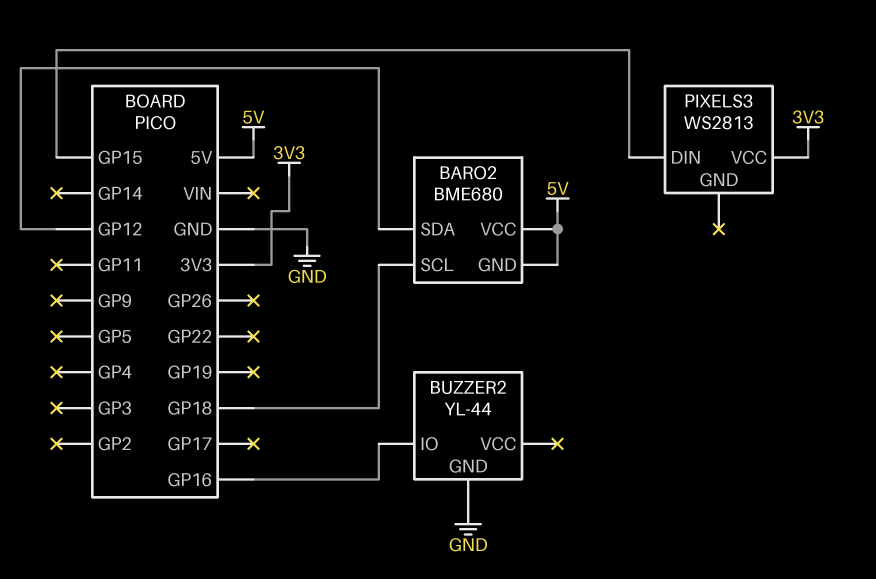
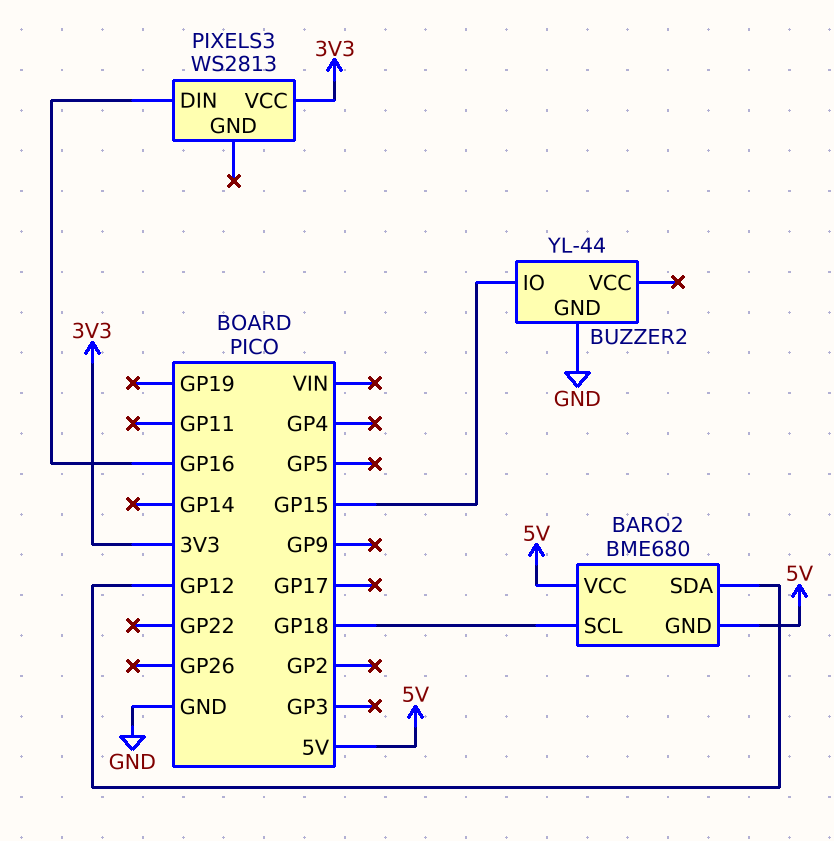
BUZZER2 pin IO: GP16 -> GP15
PIXELS3 pin DIN: GP15 -> GP16

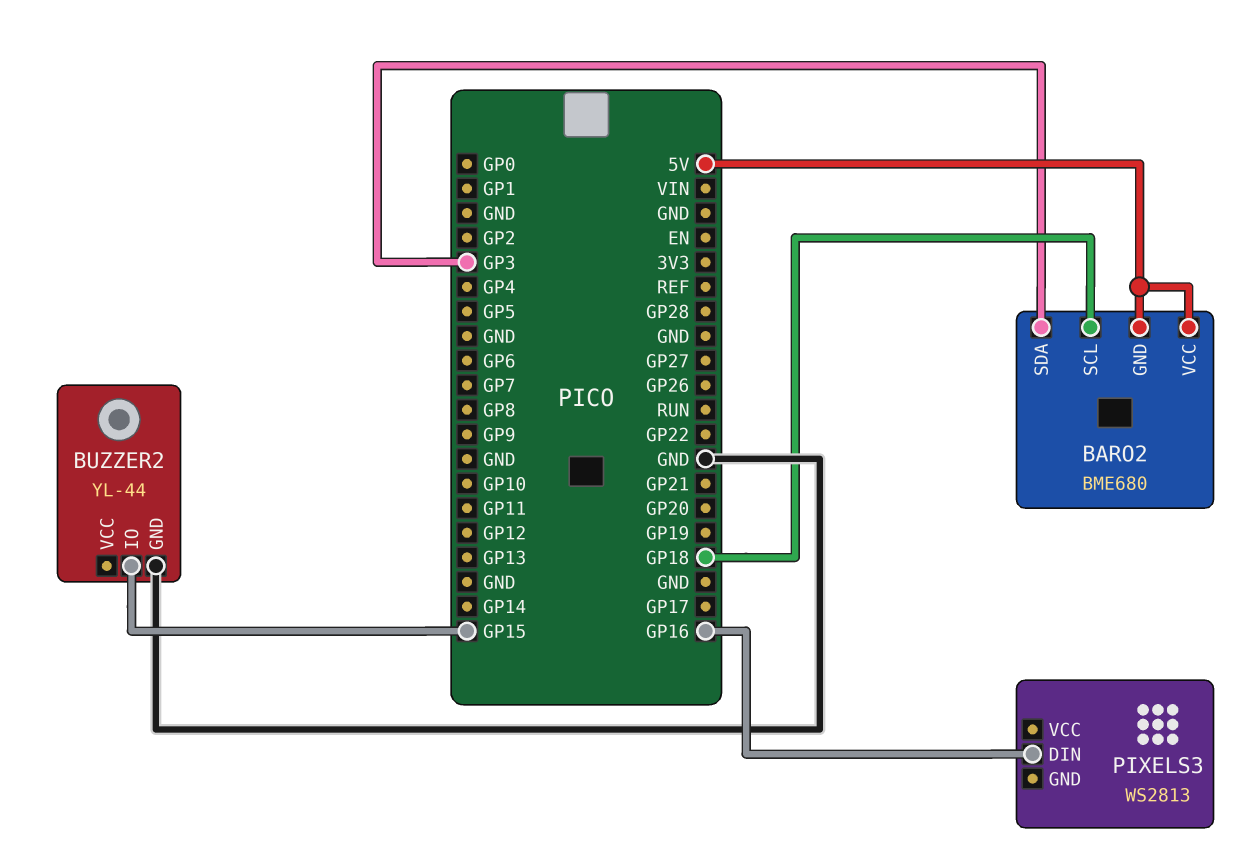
BARO2 pin SDA: GP12 -> GP3
PIXELS3 pin VCC: 3V3 -> none

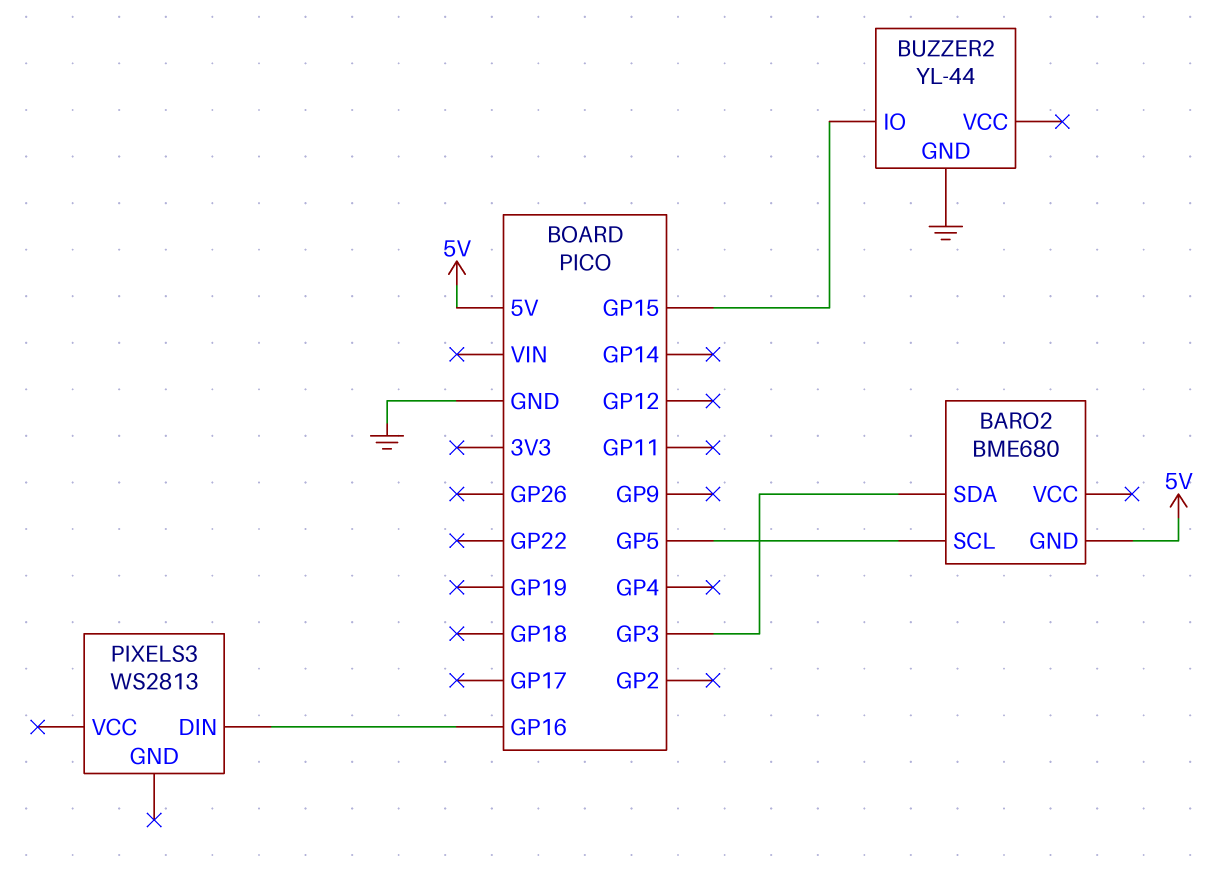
BARO2 pin SCL: GP18 -> GP5
BARO2 pin VCC: 5V -> none

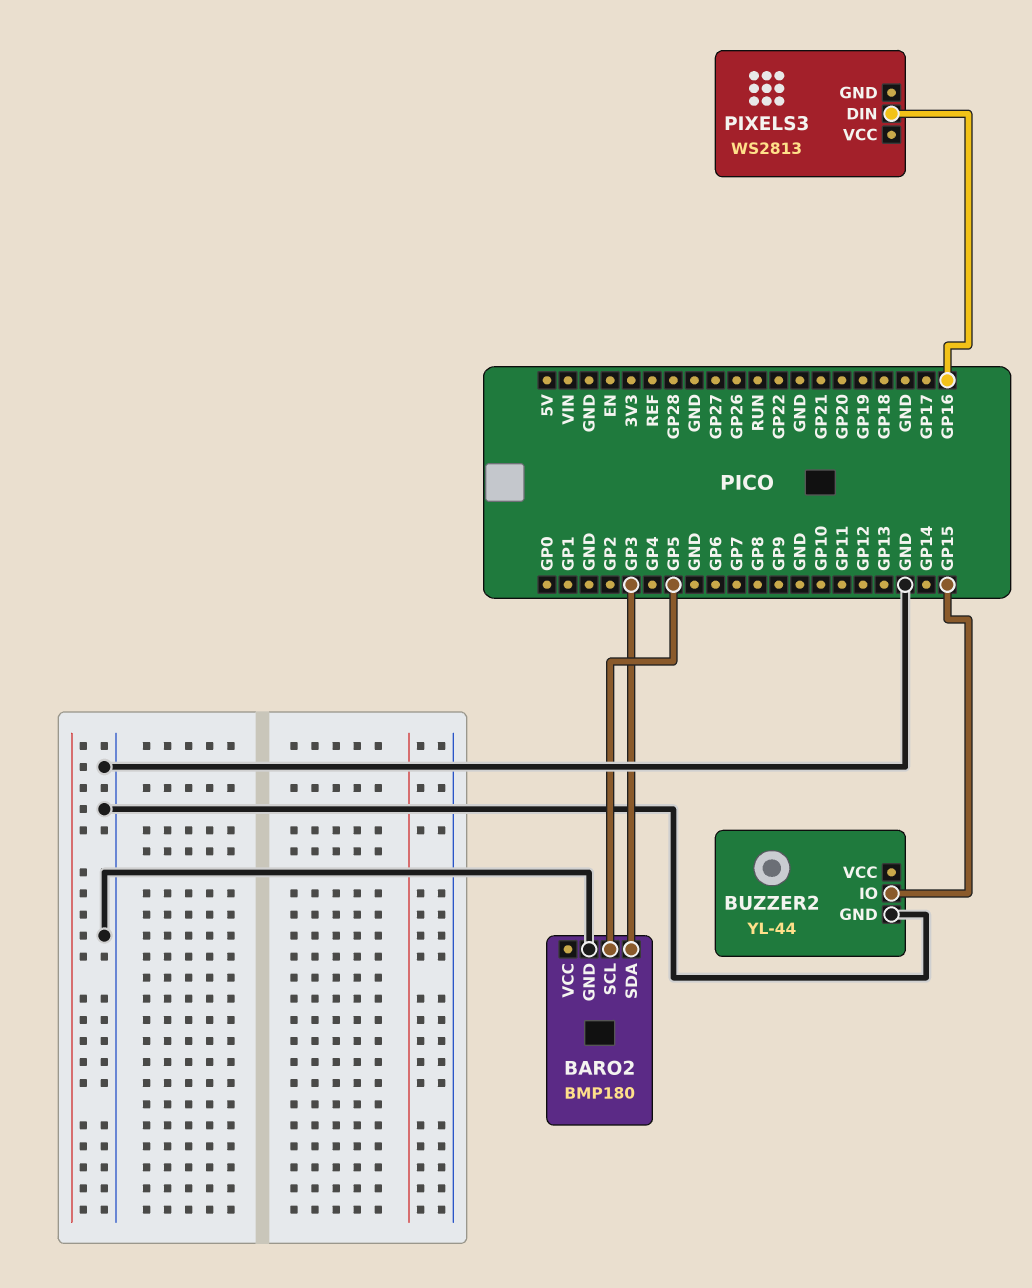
BARO2: BME680 -> BMP180
BARO2 pin GND: 5V -> GND

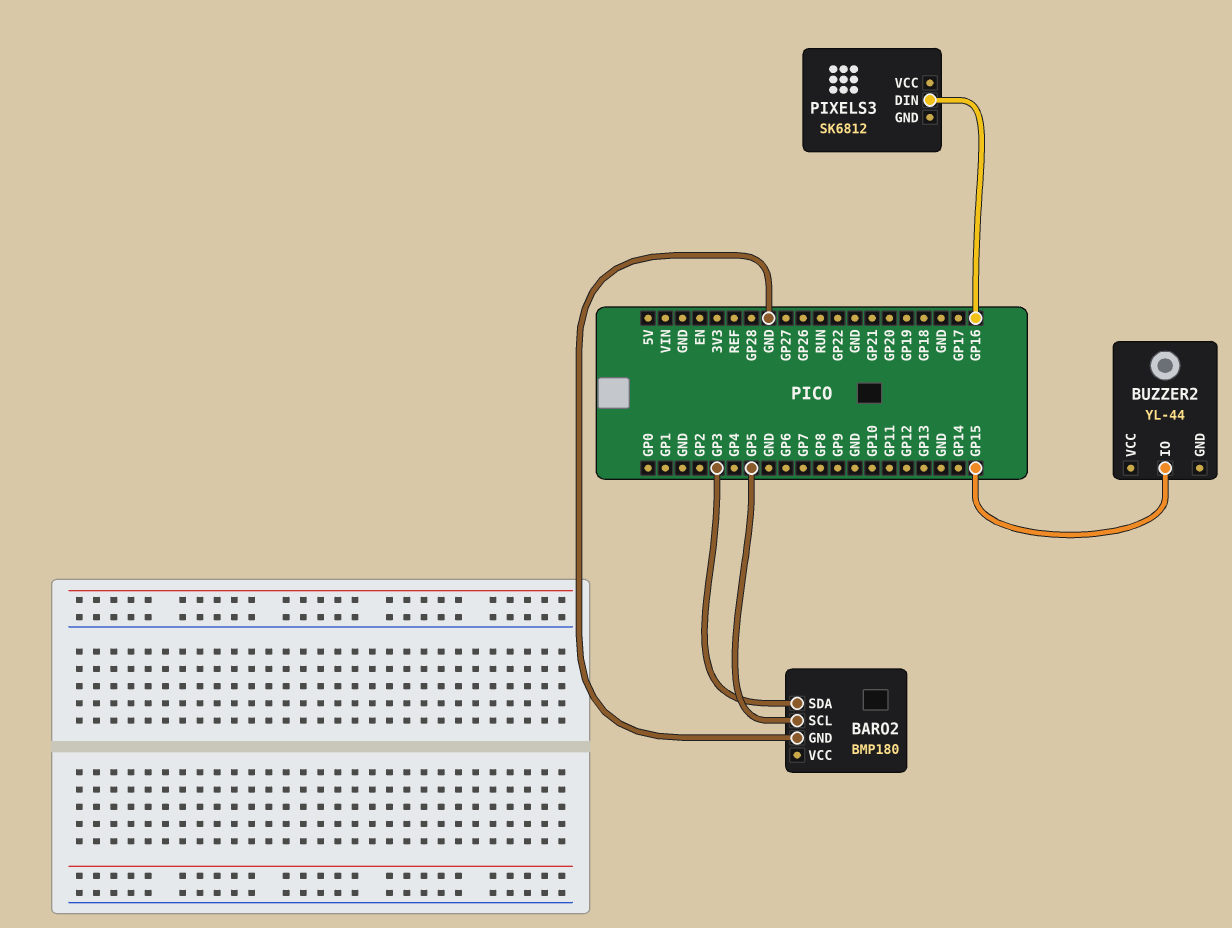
BUZZER2 pin GND: GND -> none
PIXELS3: WS2813 -> SK6812

